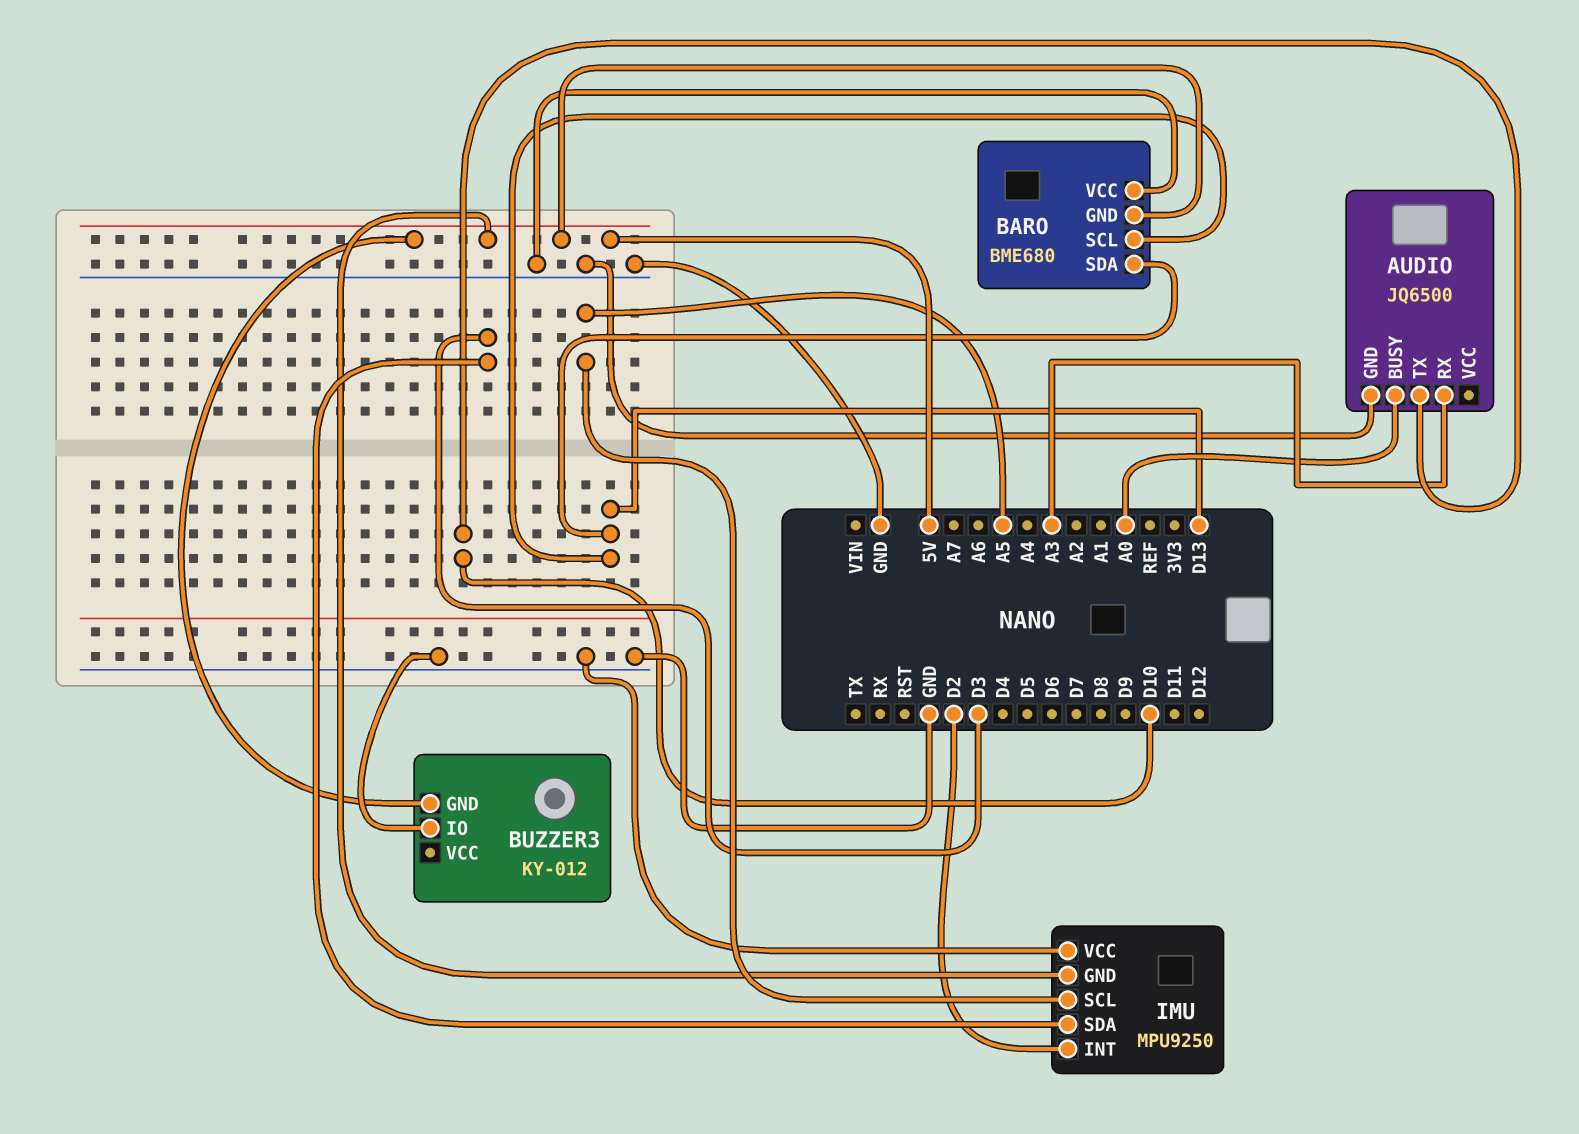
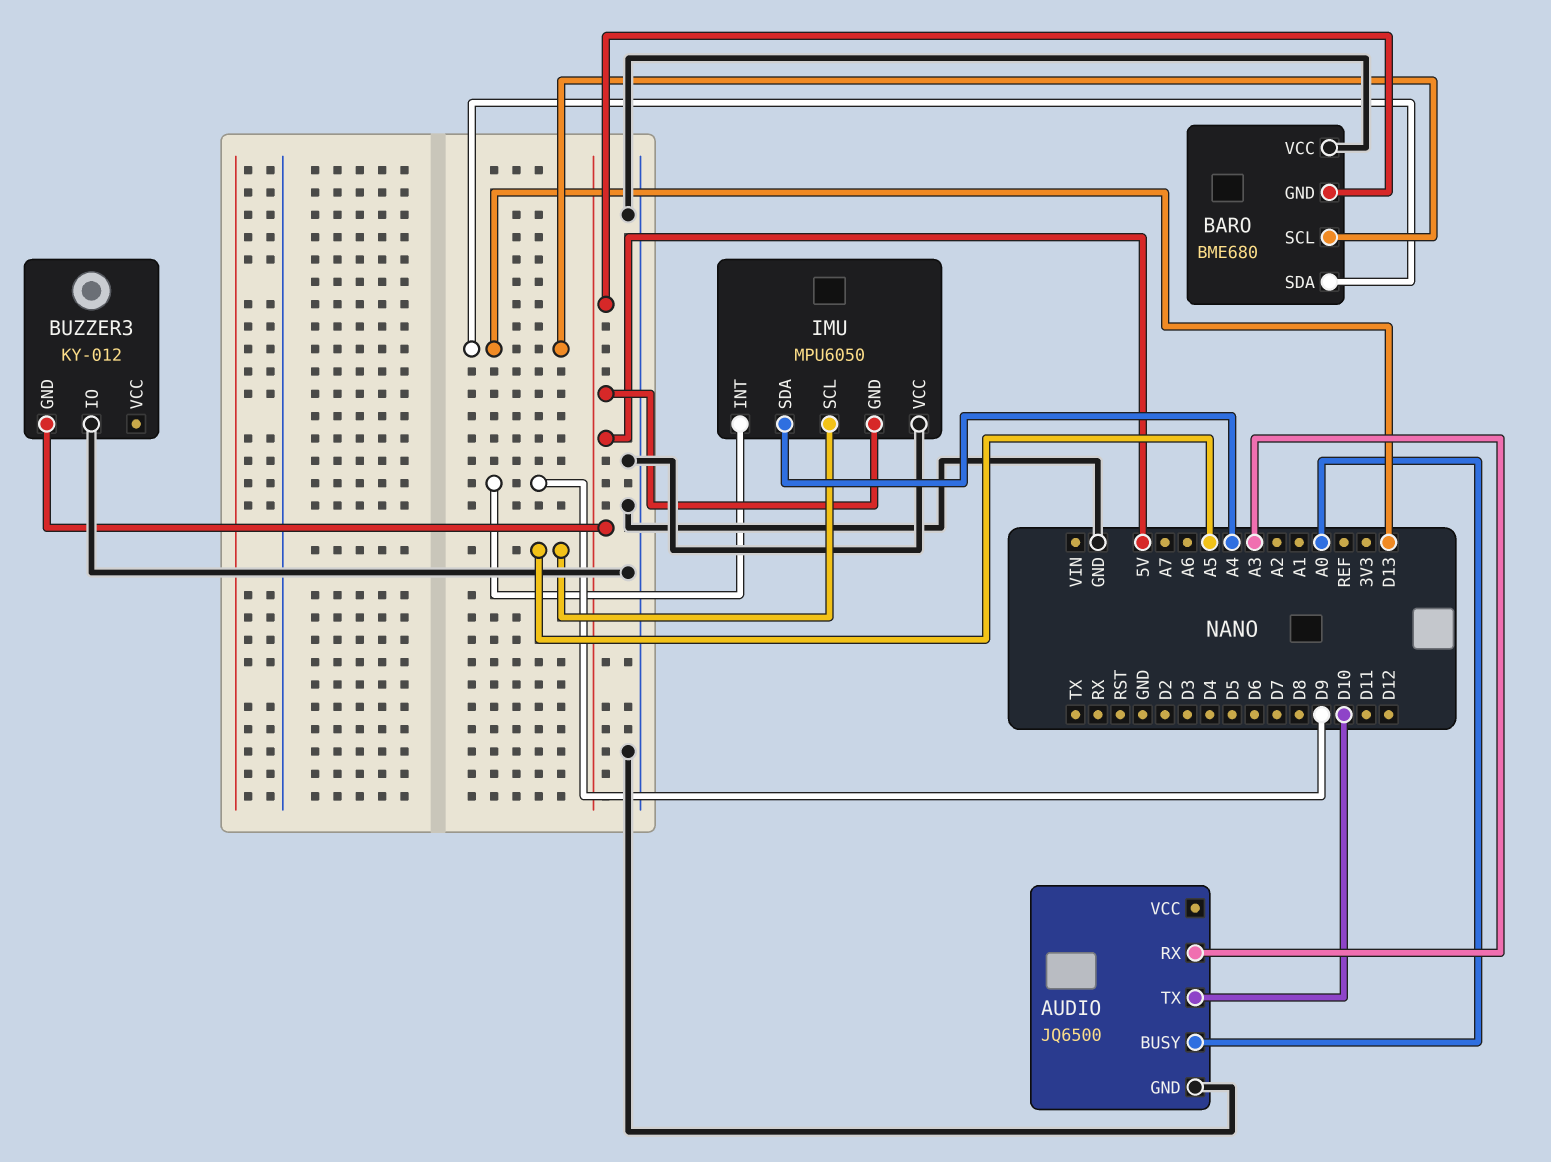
IMU: MPU9250 -> MPU6050
IMU pin INT: D2 -> D9
IMU pin SDA: D3 -> A4

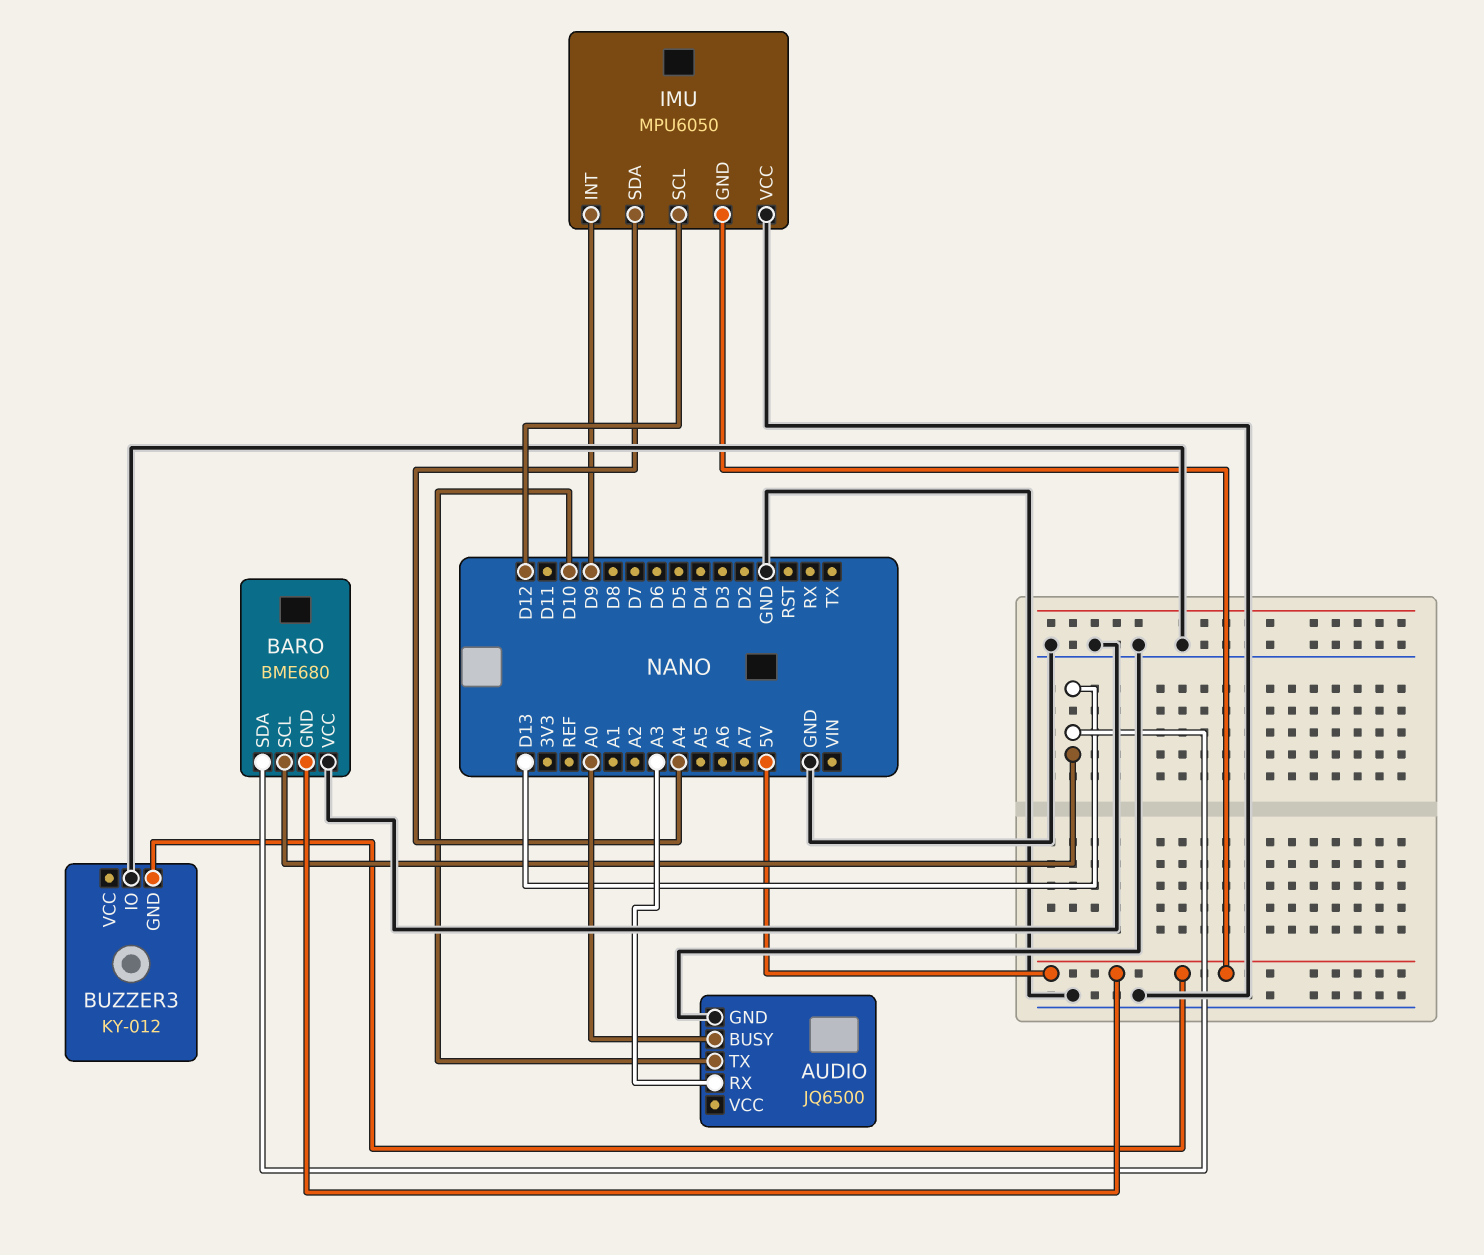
IMU pin SCL: A5 -> D12

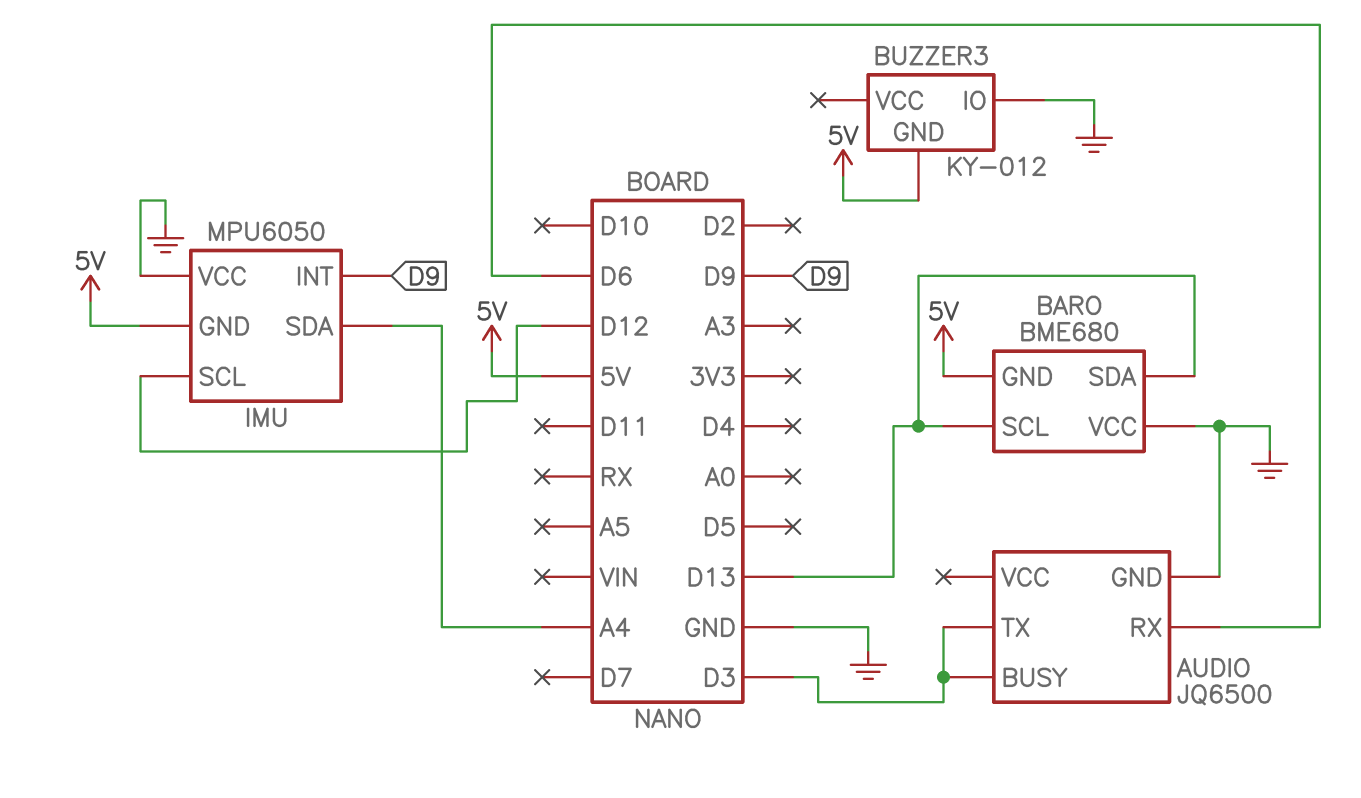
AUDIO pin BUSY: A0 -> D3
AUDIO pin RX: A3 -> D6
AUDIO pin TX: D10 -> D3

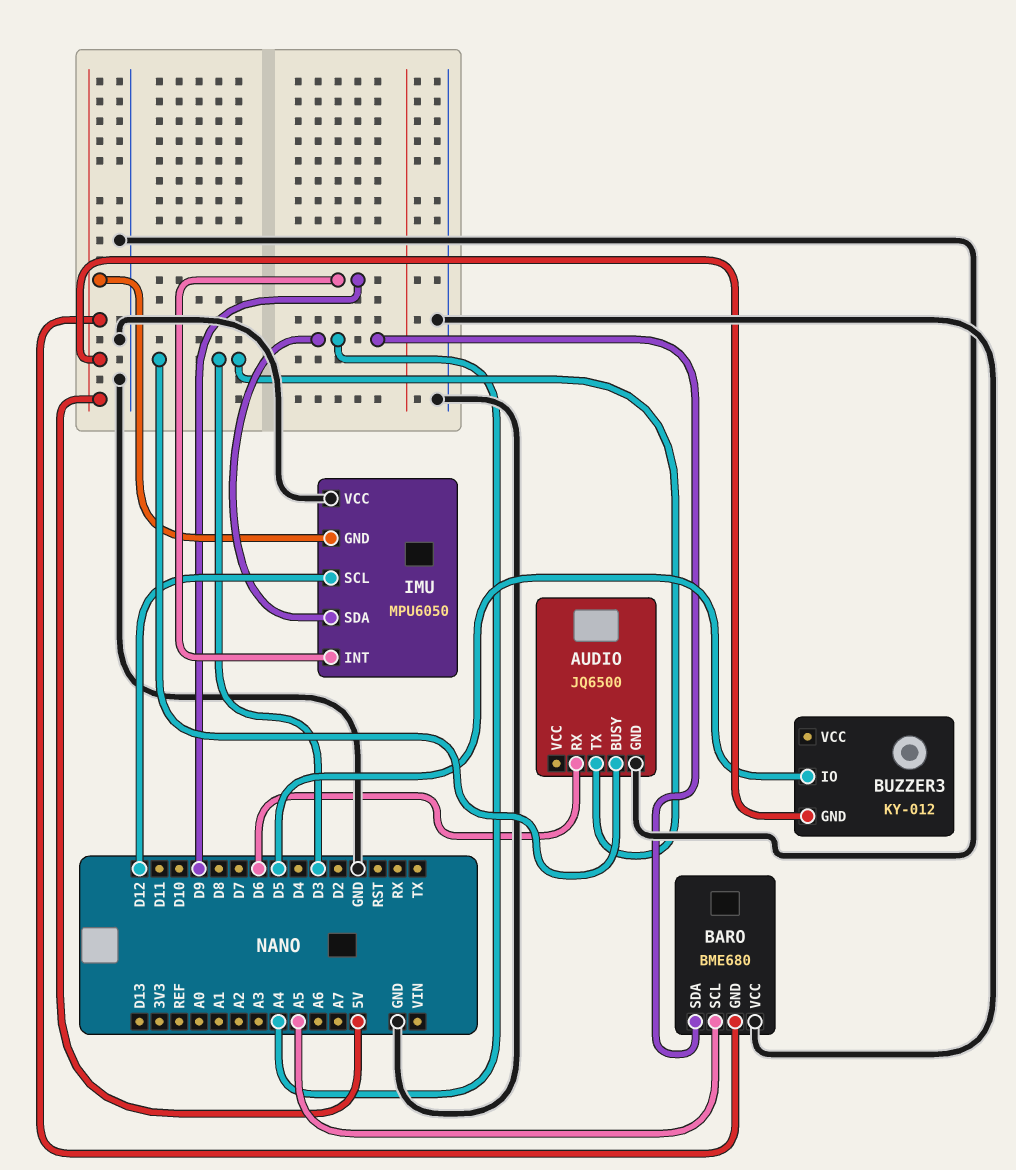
BARO pin SCL: D13 -> A5
BARO pin SDA: D13 -> A4
BUZZER3 pin IO: GND -> D5

